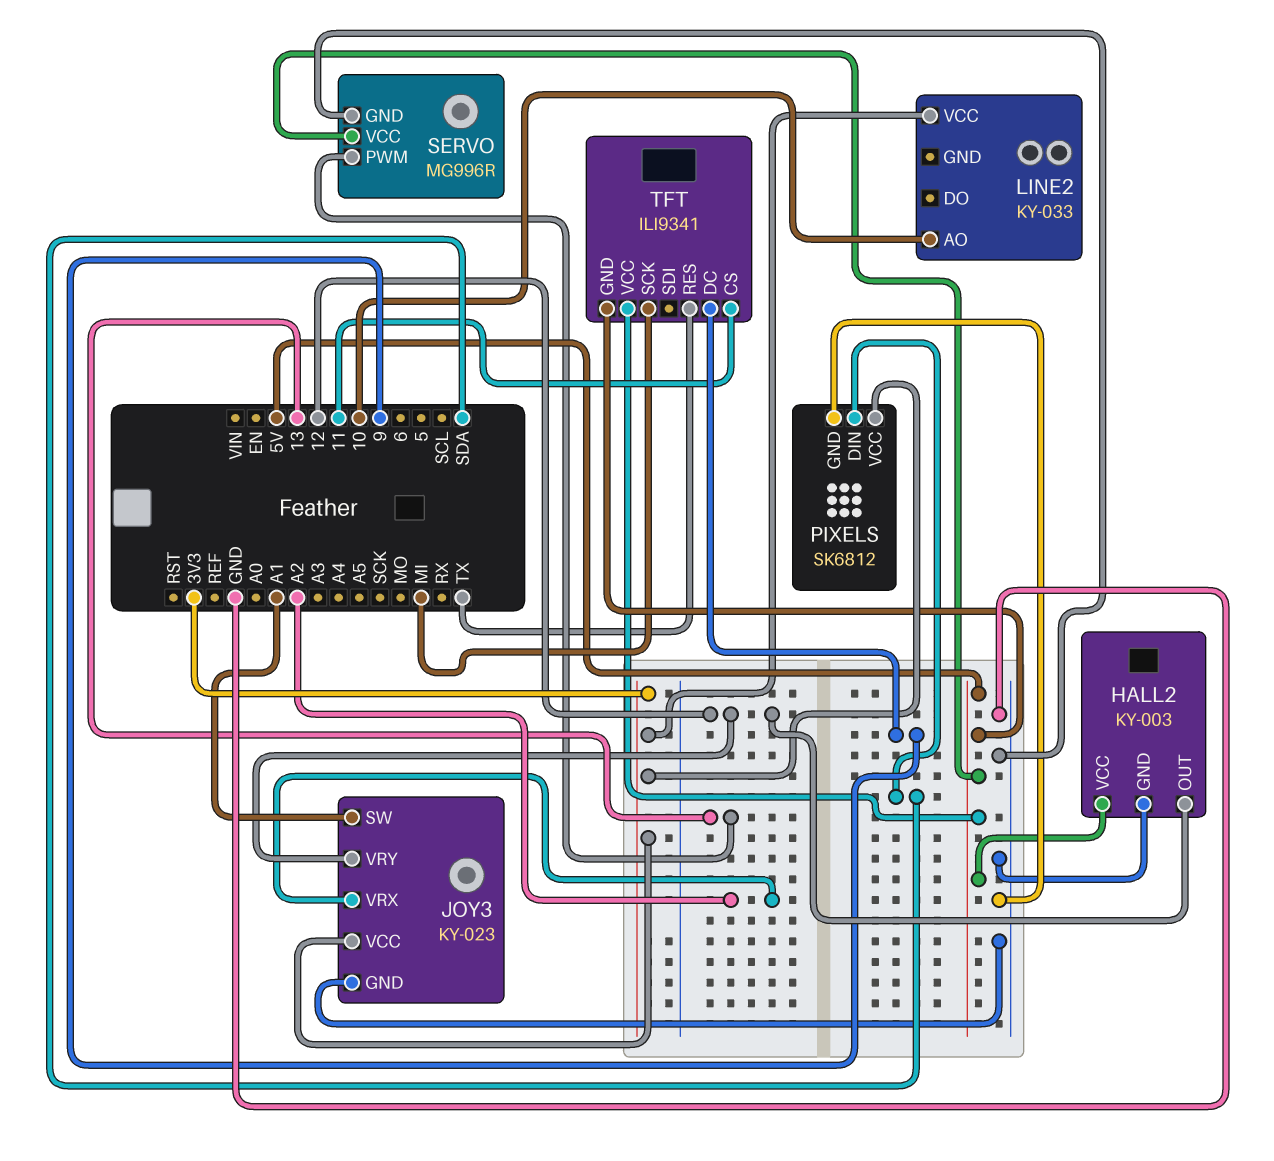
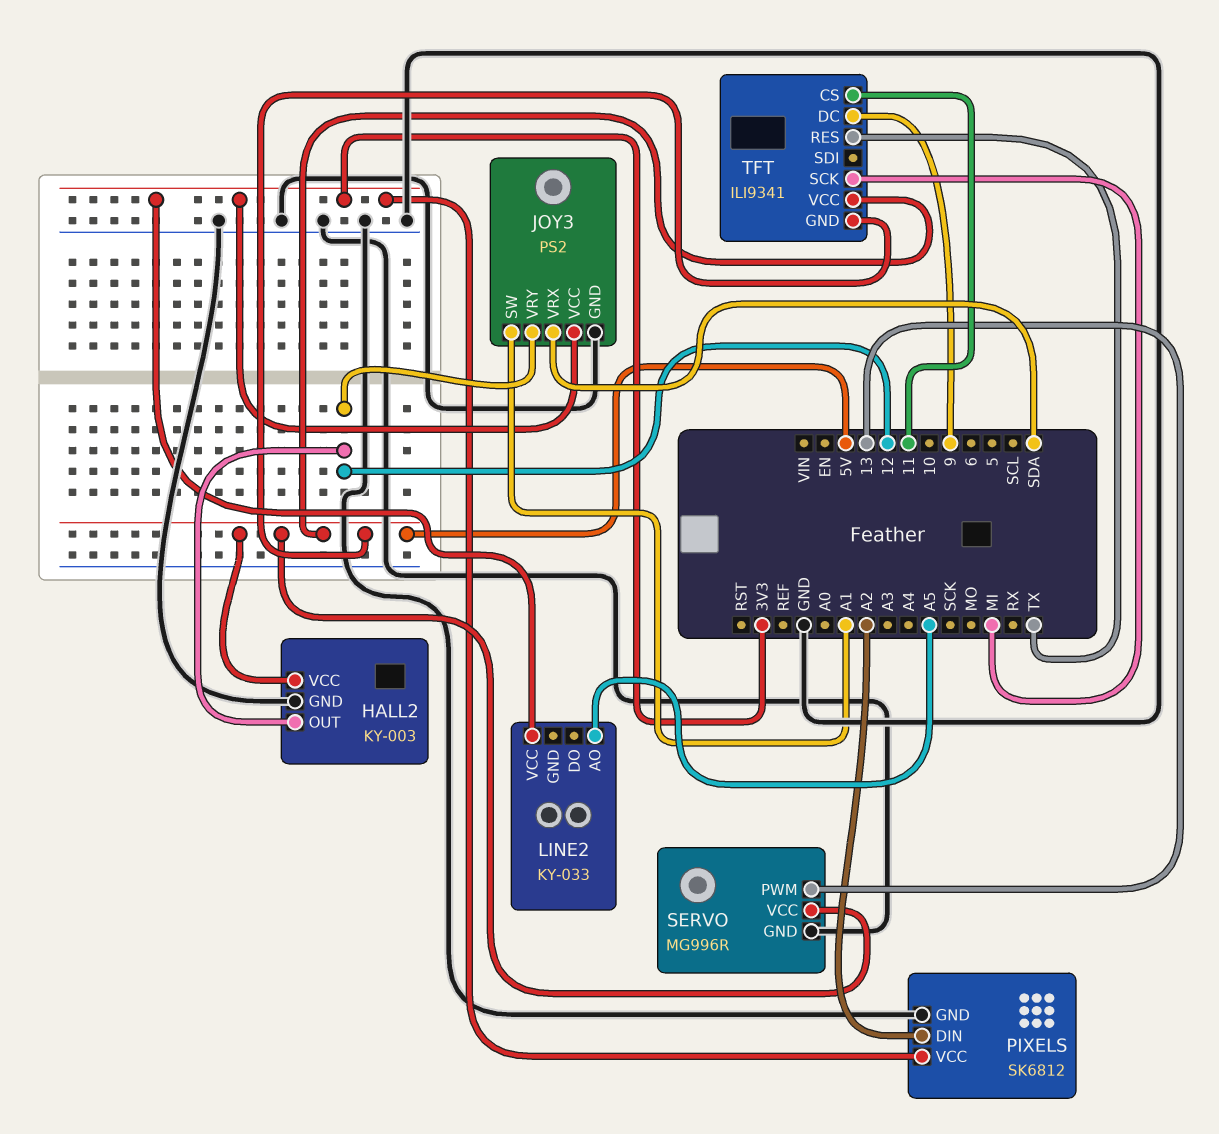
JOY3: KY-023 -> PS2
JOY3 pin VRX: A2 -> SDA
LINE2 pin AO: 10 -> A5
PIXELS pin DIN: SDA -> A2

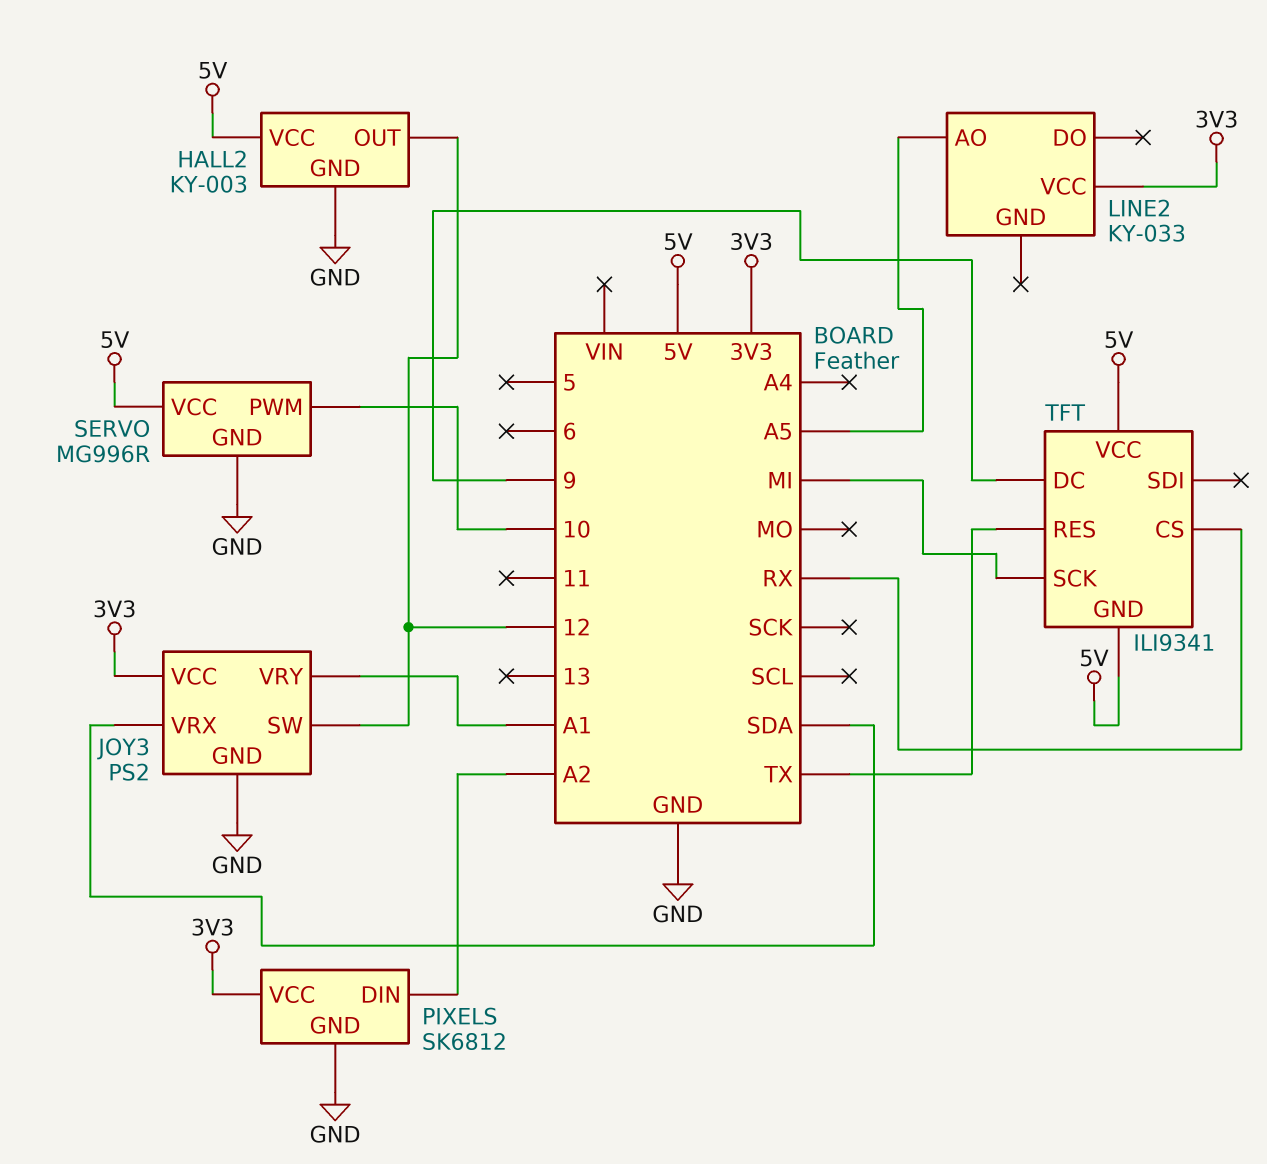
JOY3 pin SW: A1 -> 12
JOY3 pin VRY: 12 -> A1
SERVO pin PWM: 13 -> 10
TFT pin CS: 11 -> RX

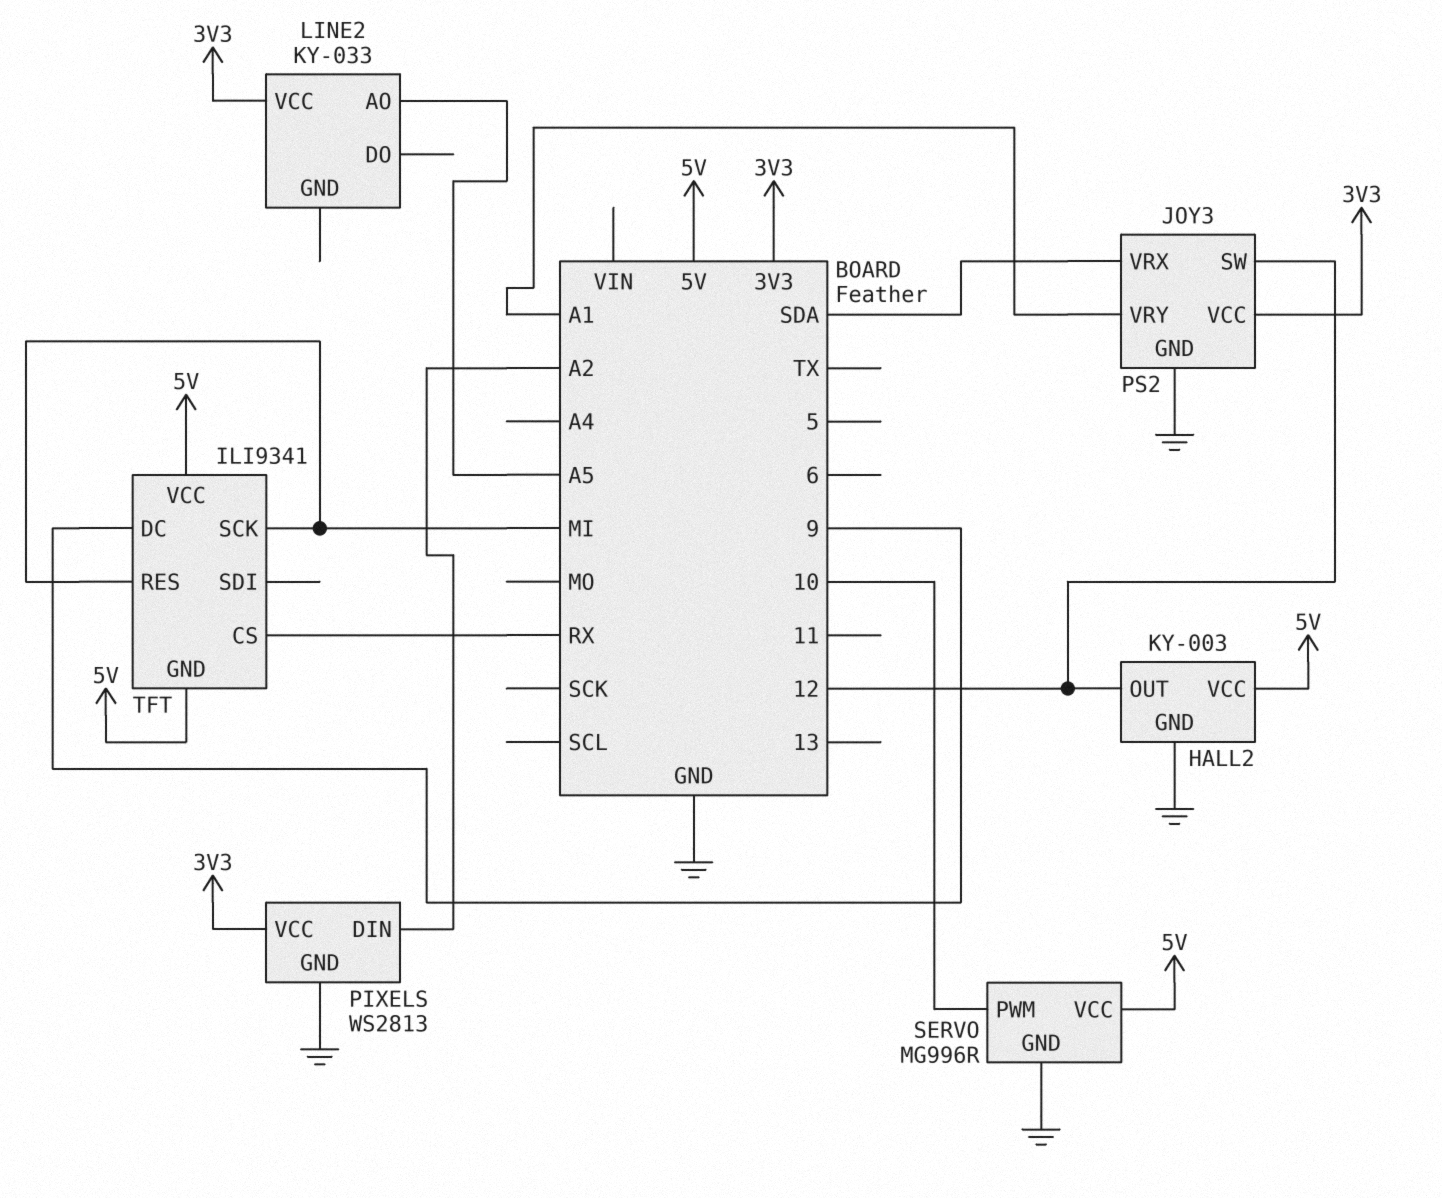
PIXELS: SK6812 -> WS2813
TFT pin RES: TX -> MI

